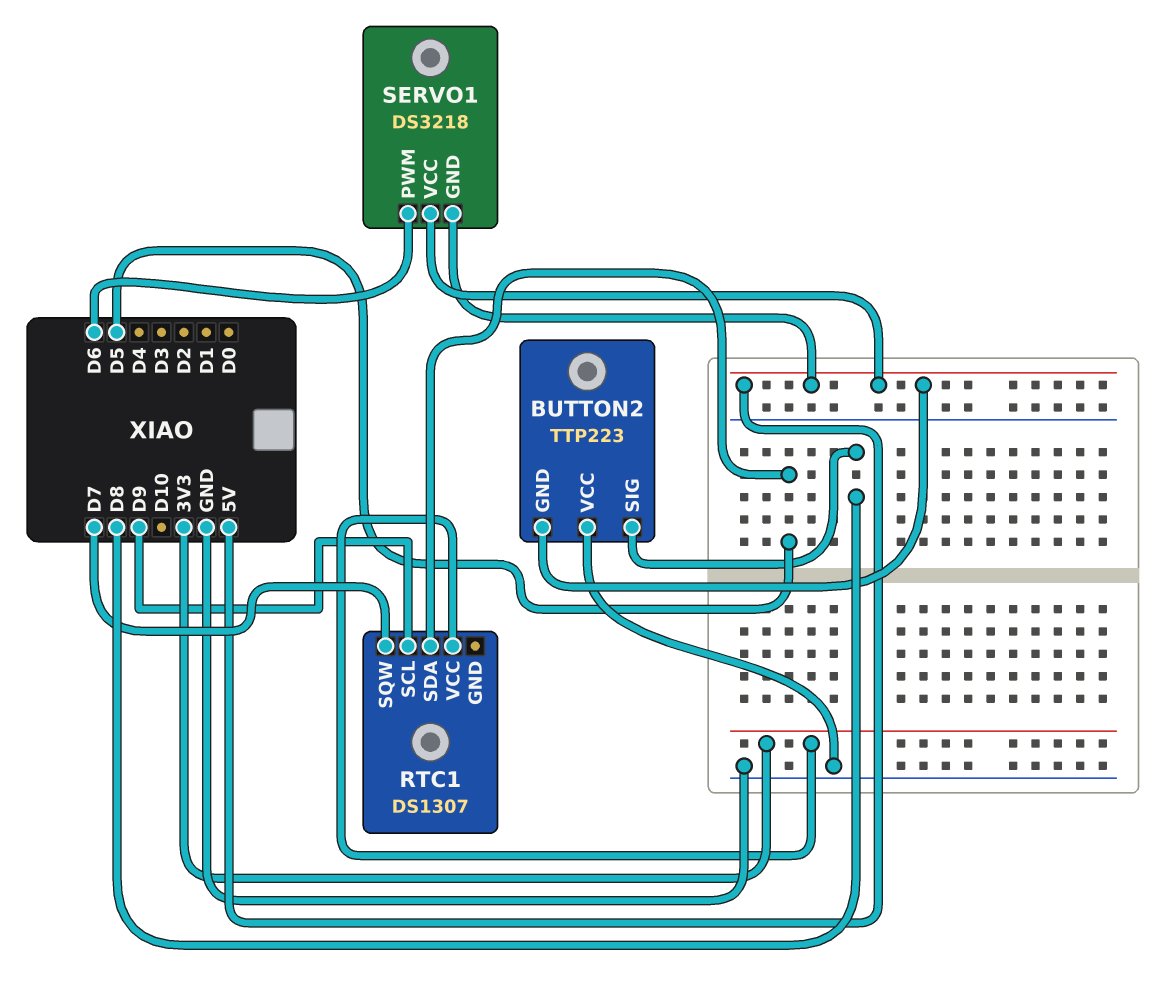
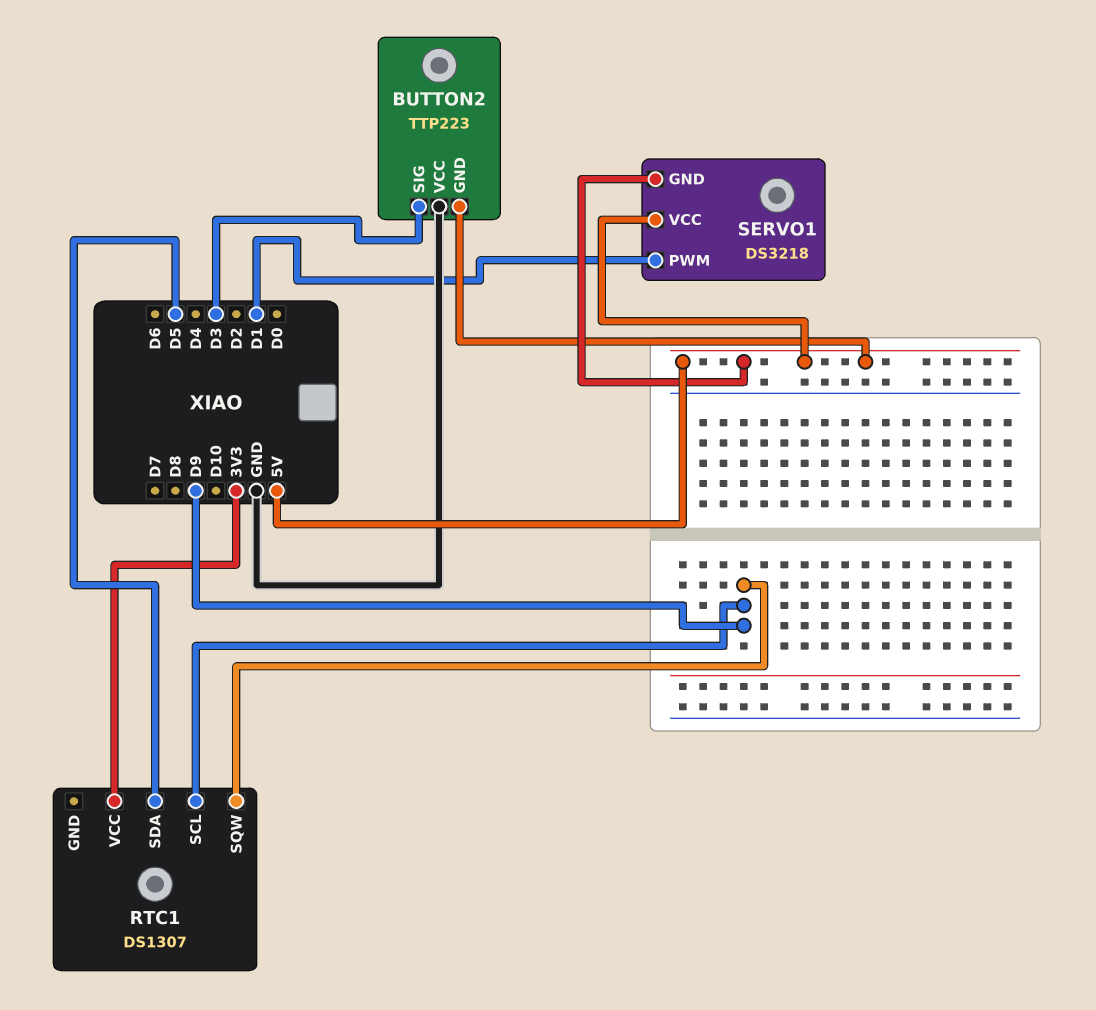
BUTTON2 pin SIG: D8 -> D3
RTC1 pin SQW: D7 -> D9
SERVO1 pin PWM: D6 -> D1

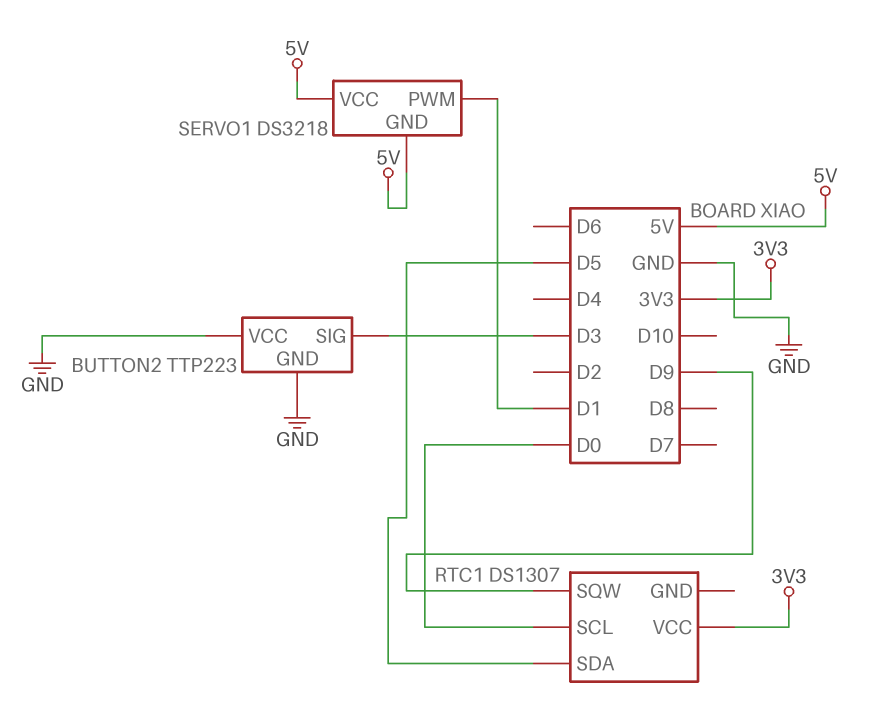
BUTTON2 pin GND: 5V -> GND
RTC1 pin SCL: D9 -> D0

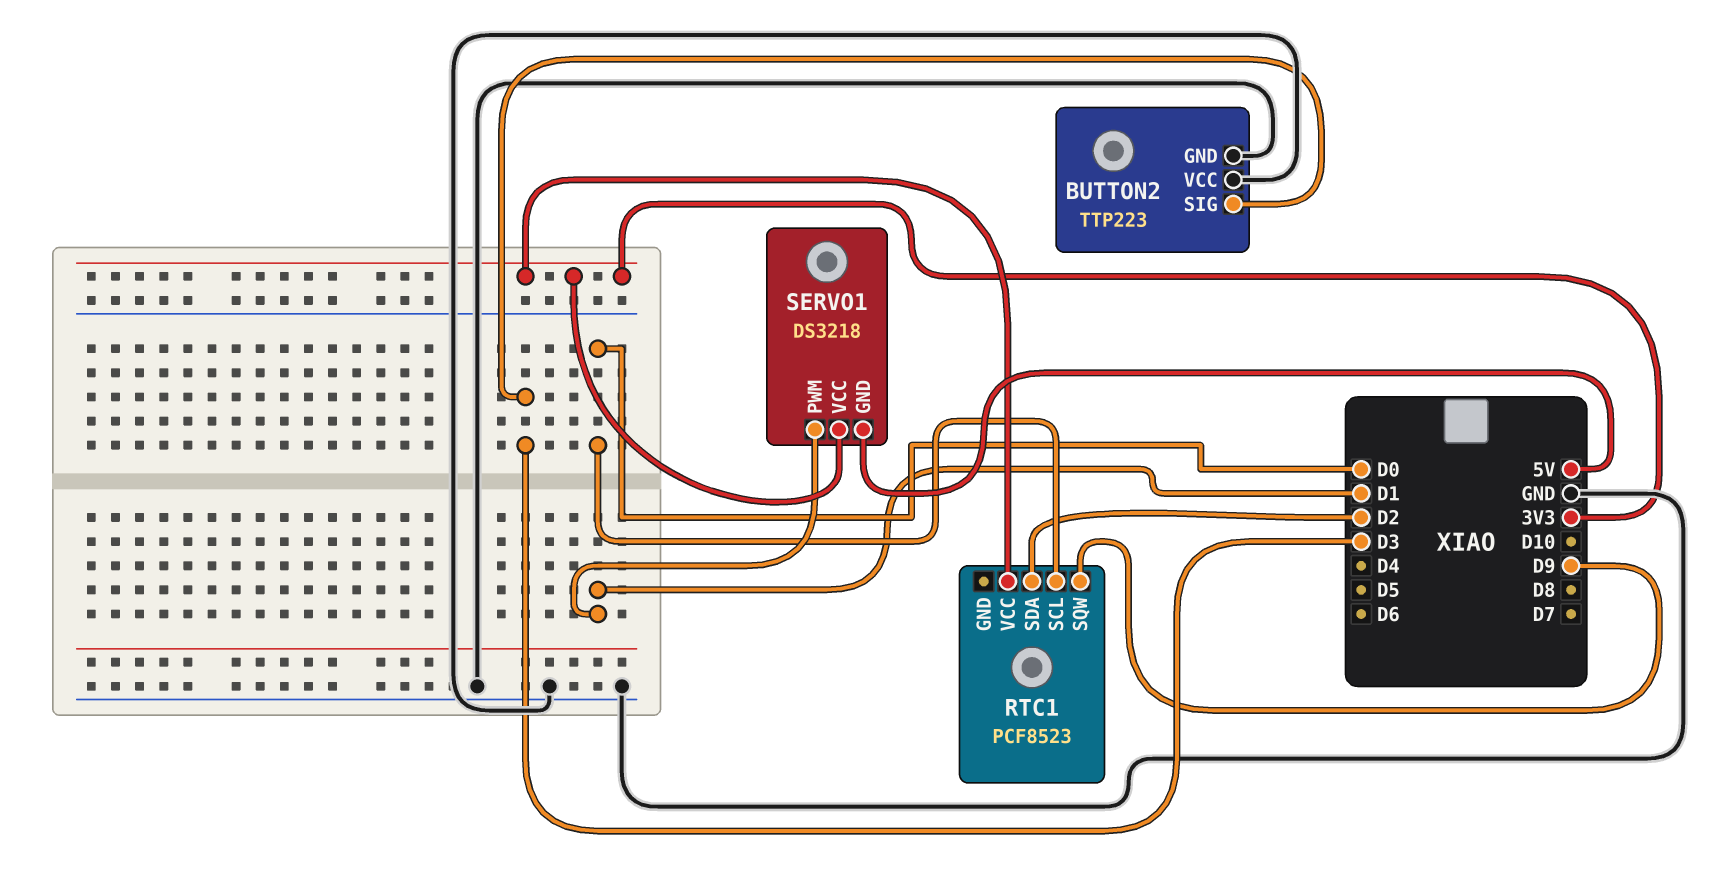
RTC1: DS1307 -> PCF8523
RTC1 pin SDA: D5 -> D2
SERVO1 pin VCC: 5V -> 3V3

